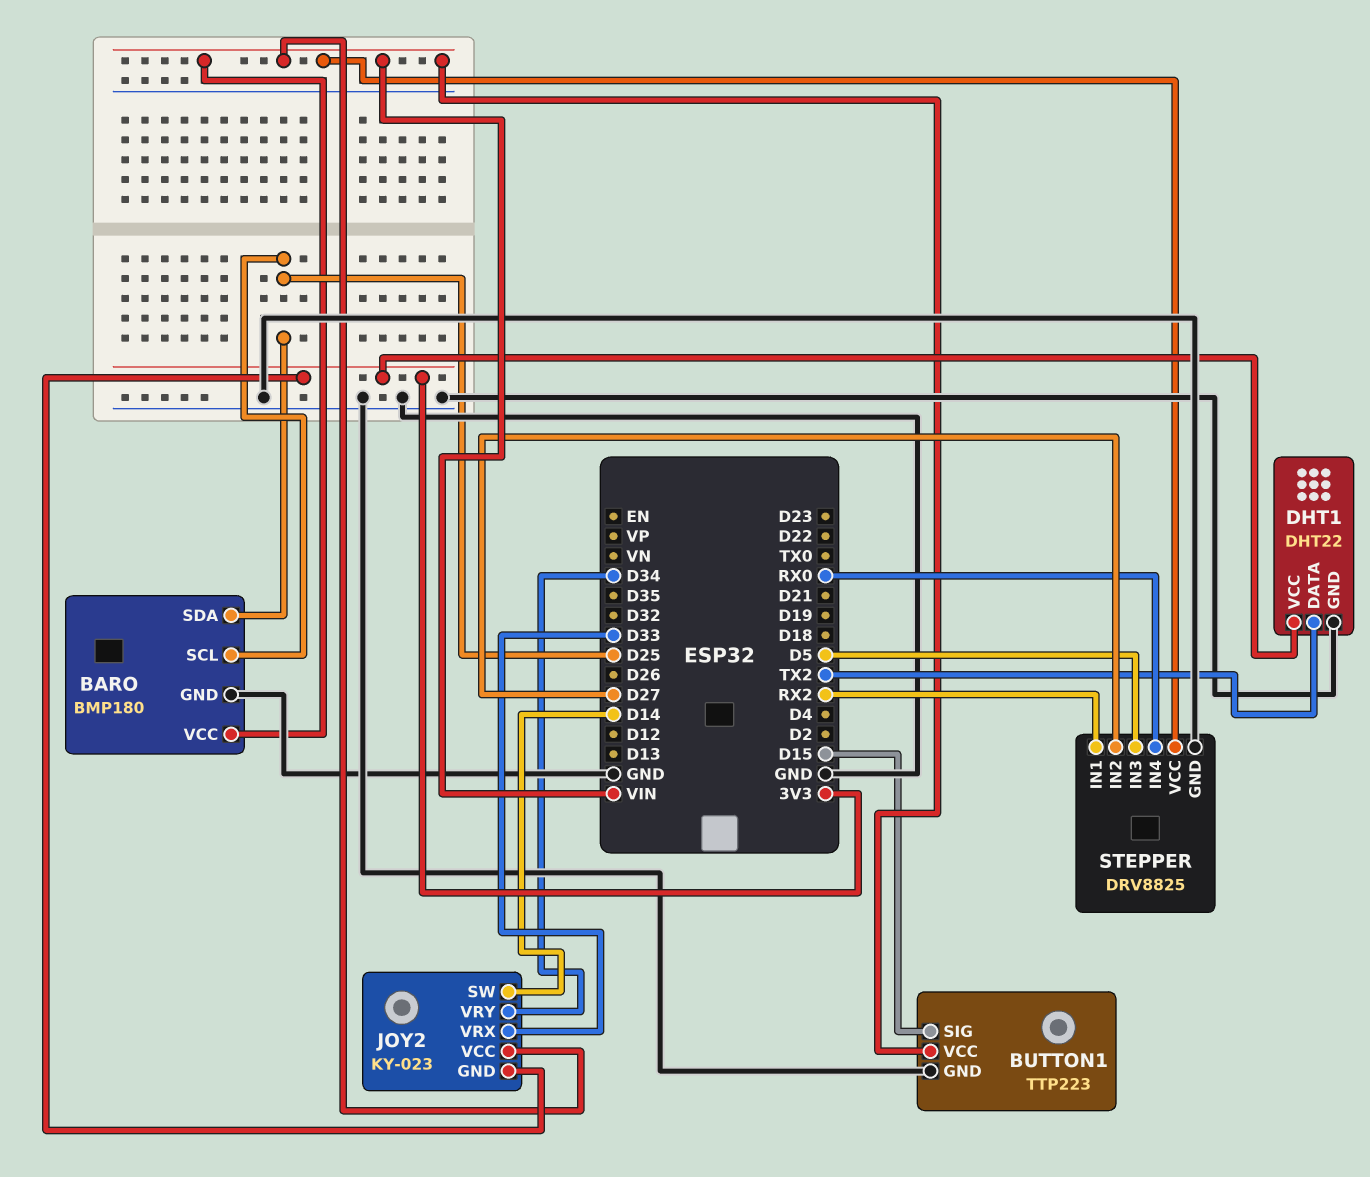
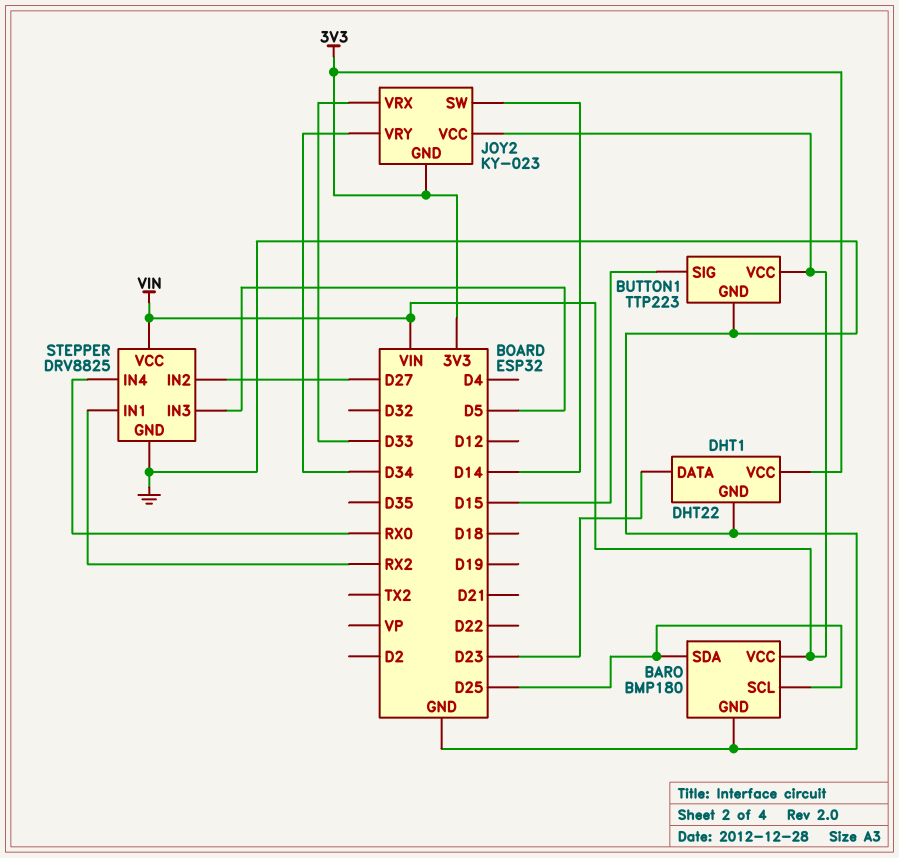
DHT1 pin DATA: TX2 -> D23

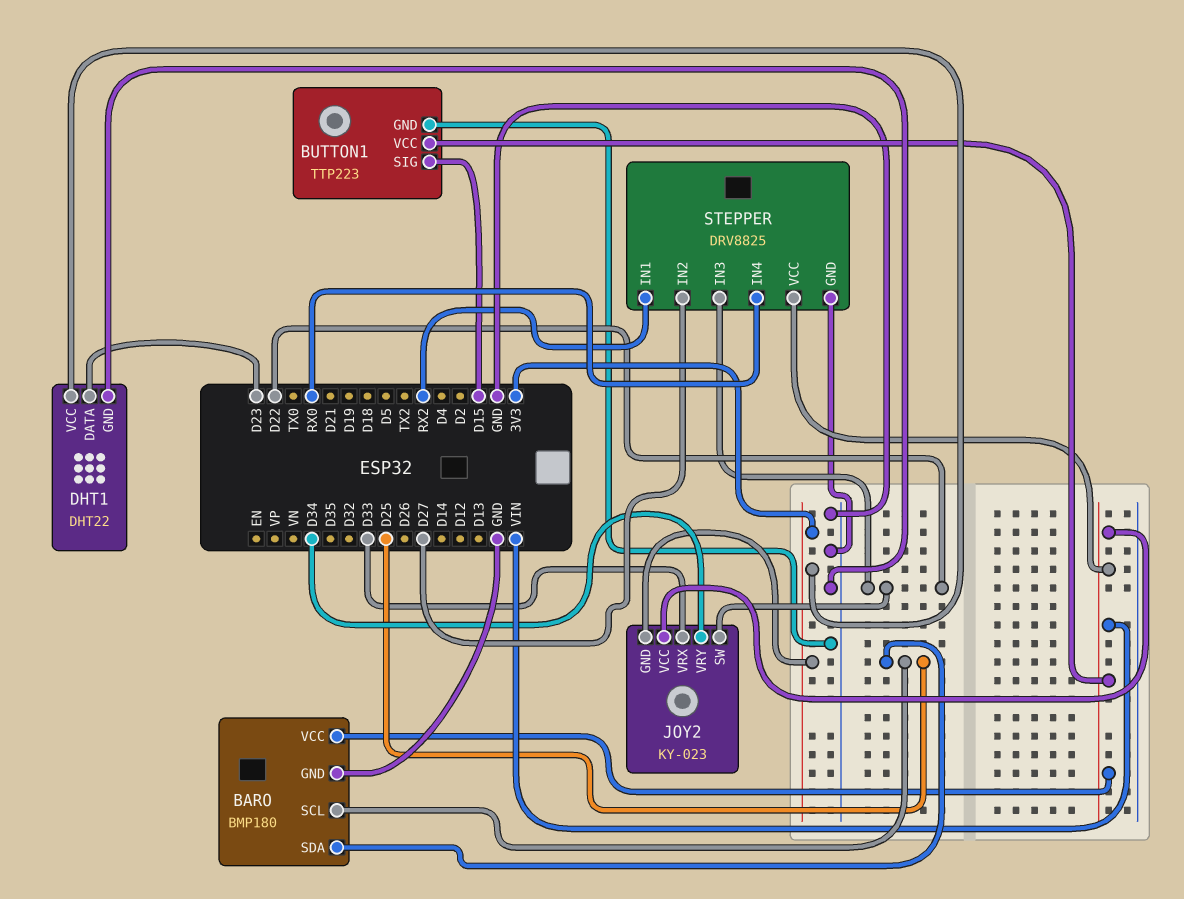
JOY2 pin SW: D14 -> D22
STEPPER pin IN3: D5 -> D22

